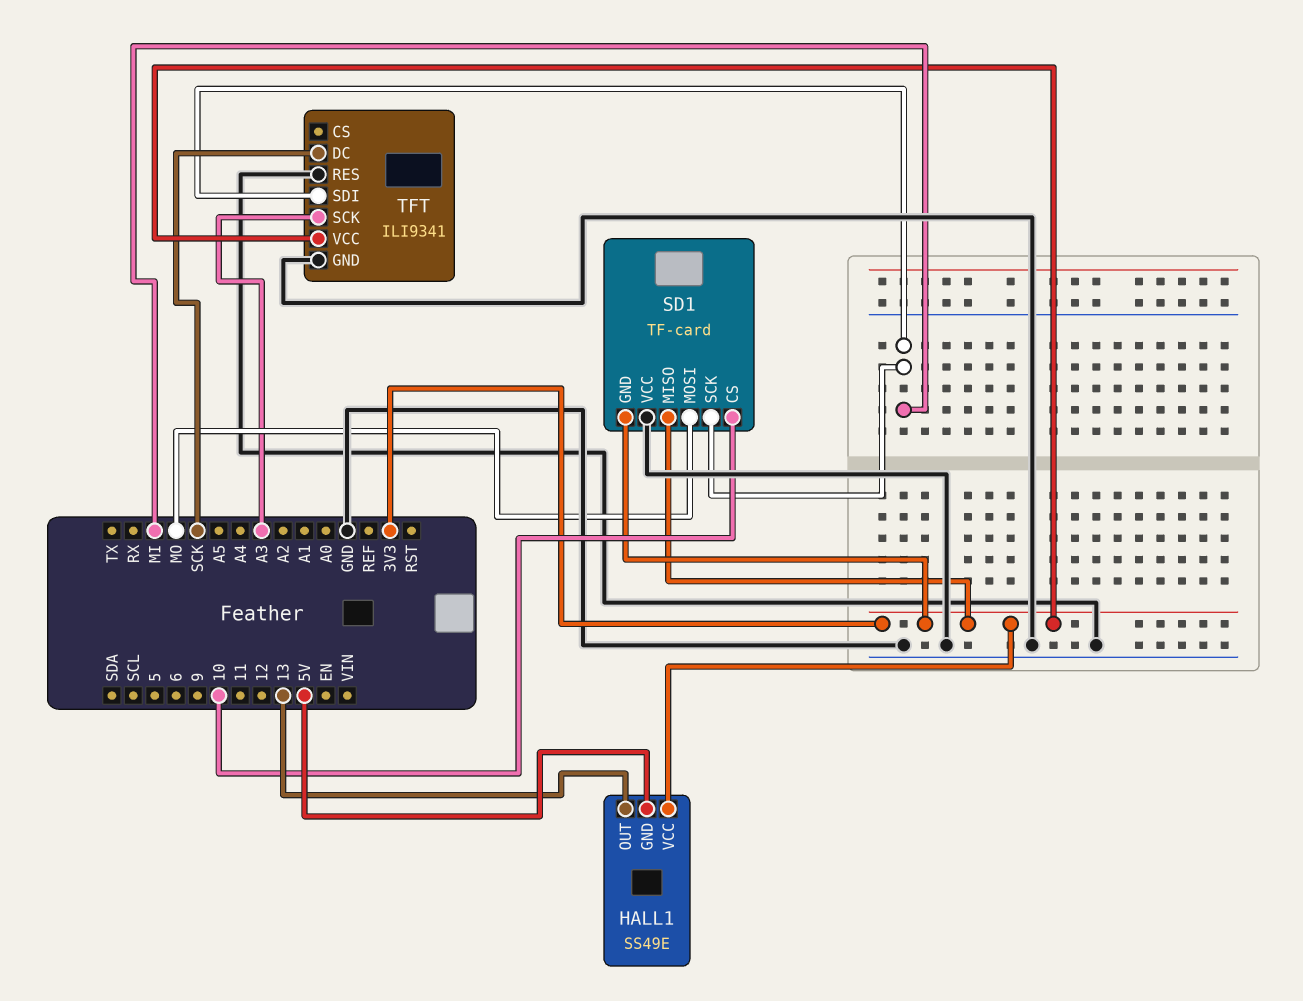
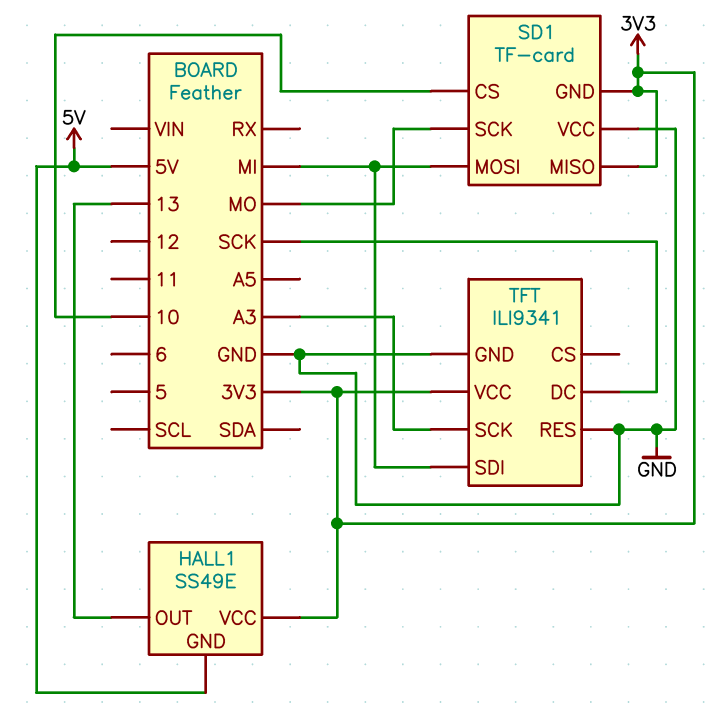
SD1 pin MOSI: MO -> MI
SD1 pin SCK: MI -> MO

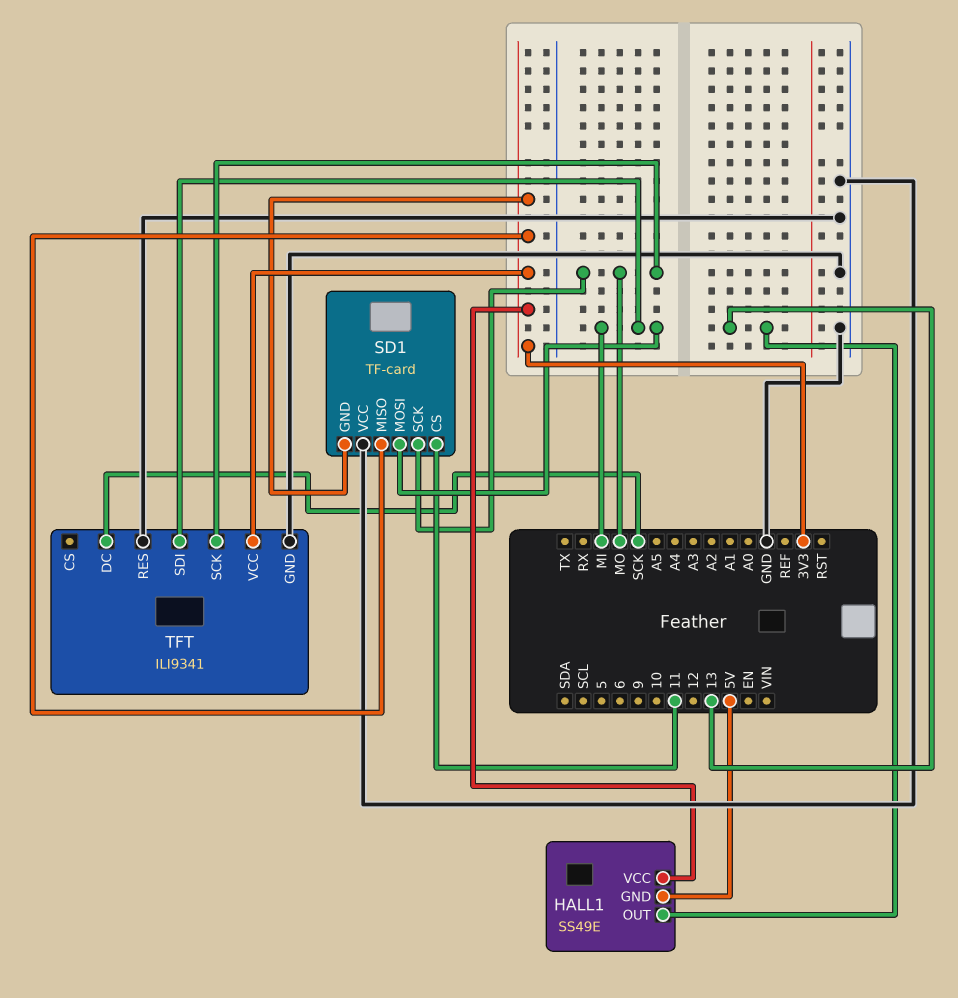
SD1 pin CS: 10 -> 11
TFT pin SCK: A3 -> MO

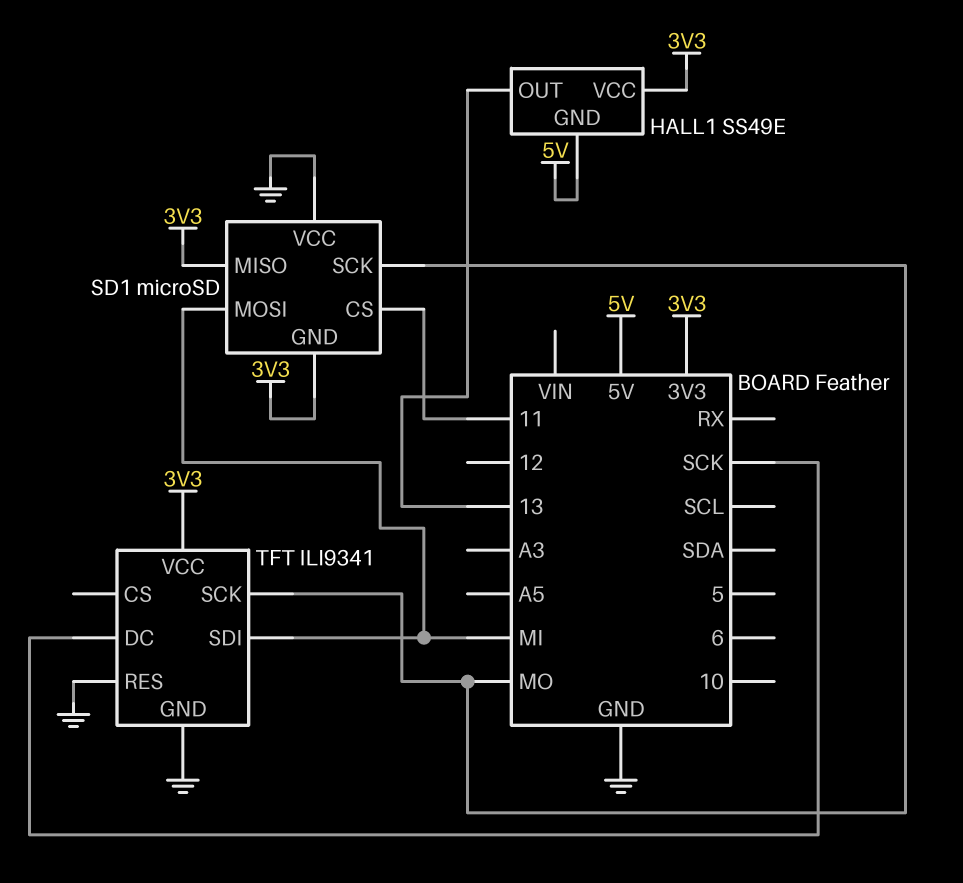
SD1: TF-card -> microSD

